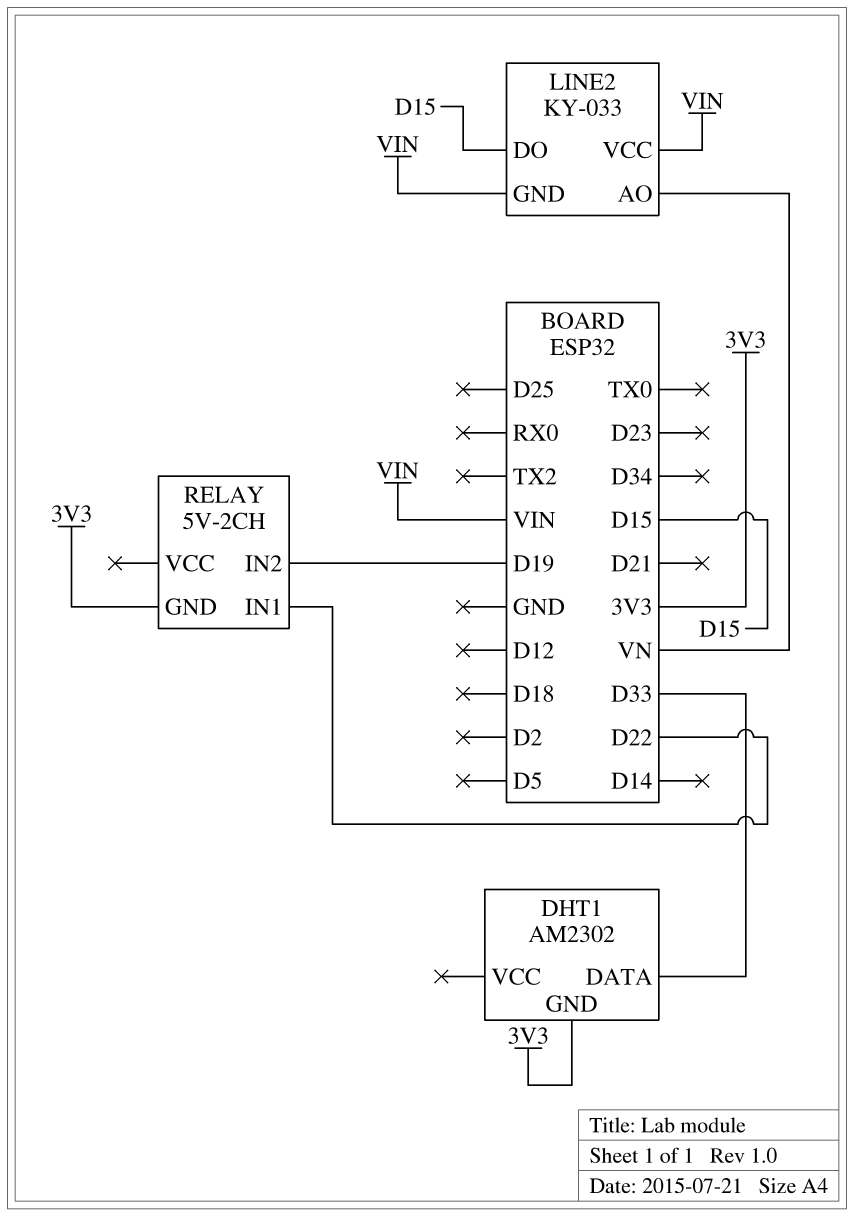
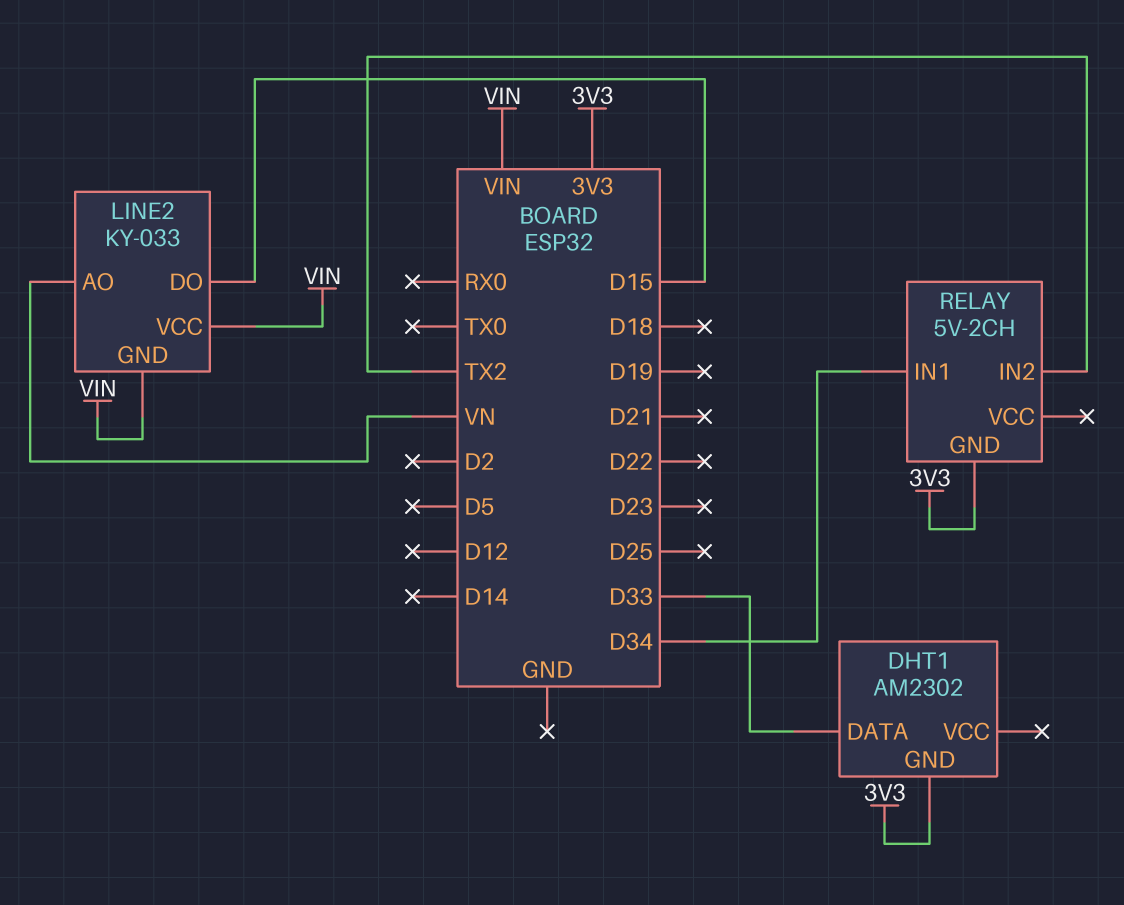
RELAY pin IN1: D22 -> D34
RELAY pin IN2: D19 -> TX2

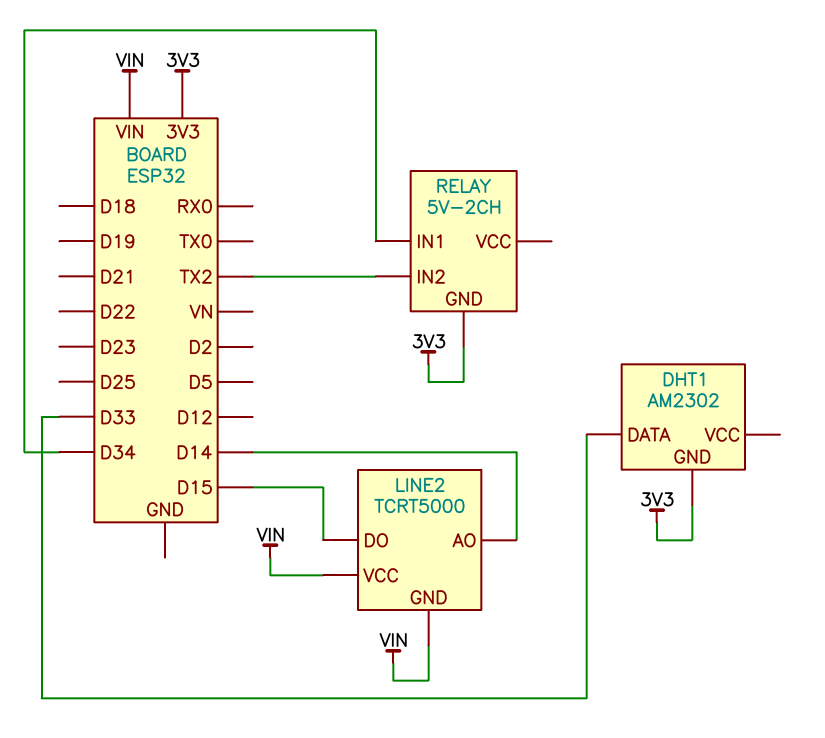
LINE2: KY-033 -> TCRT5000
LINE2 pin AO: VN -> D14

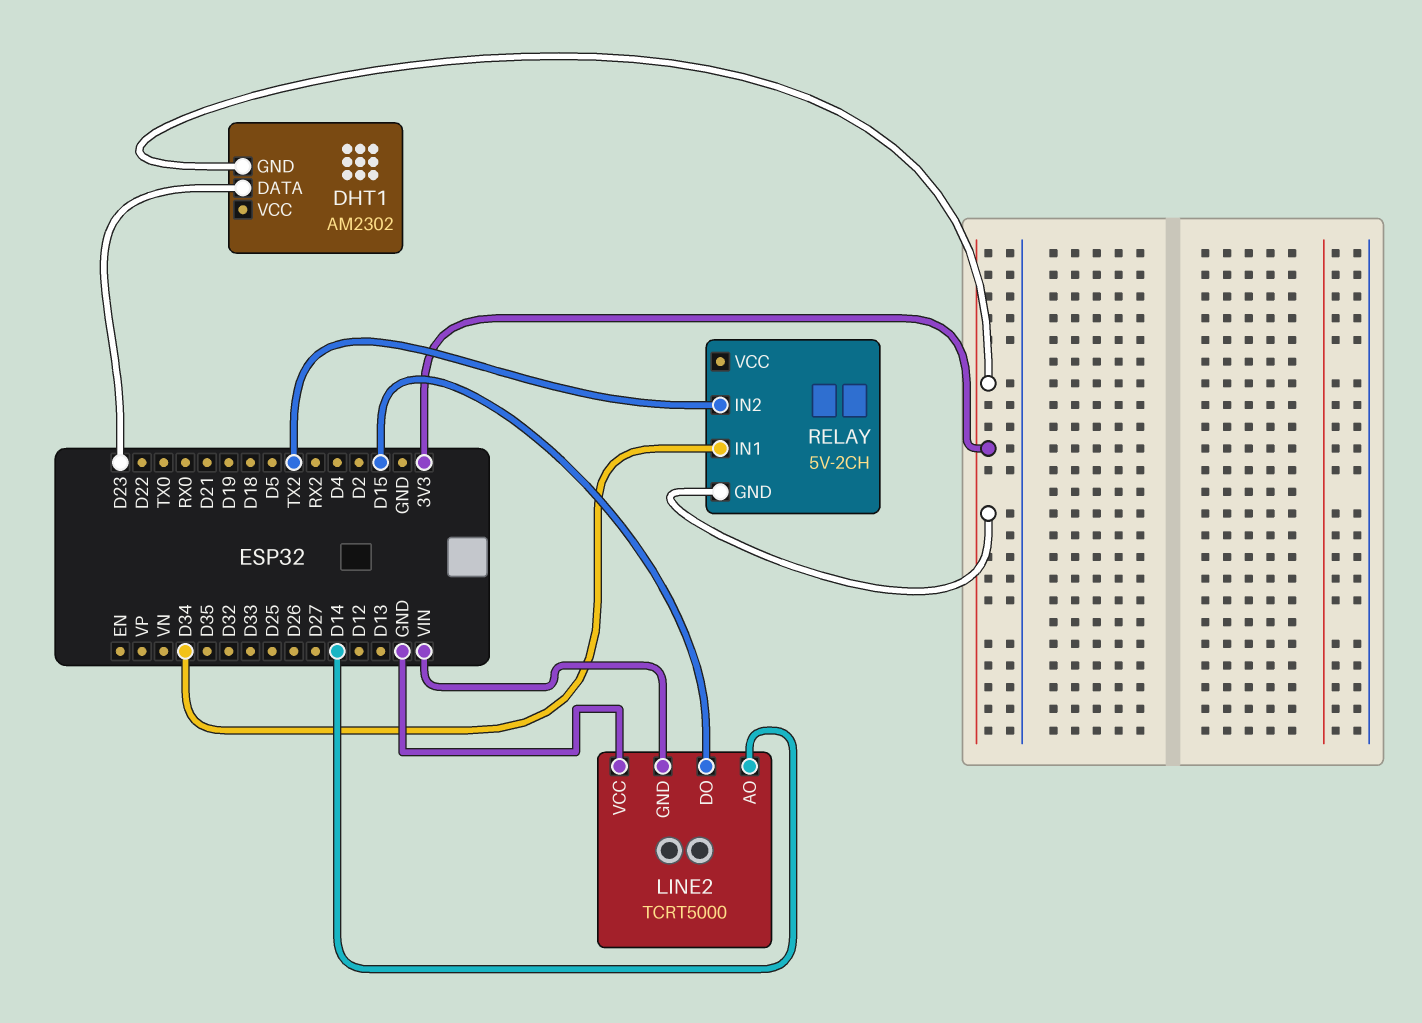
DHT1 pin DATA: D33 -> D23
LINE2 pin VCC: VIN -> GND

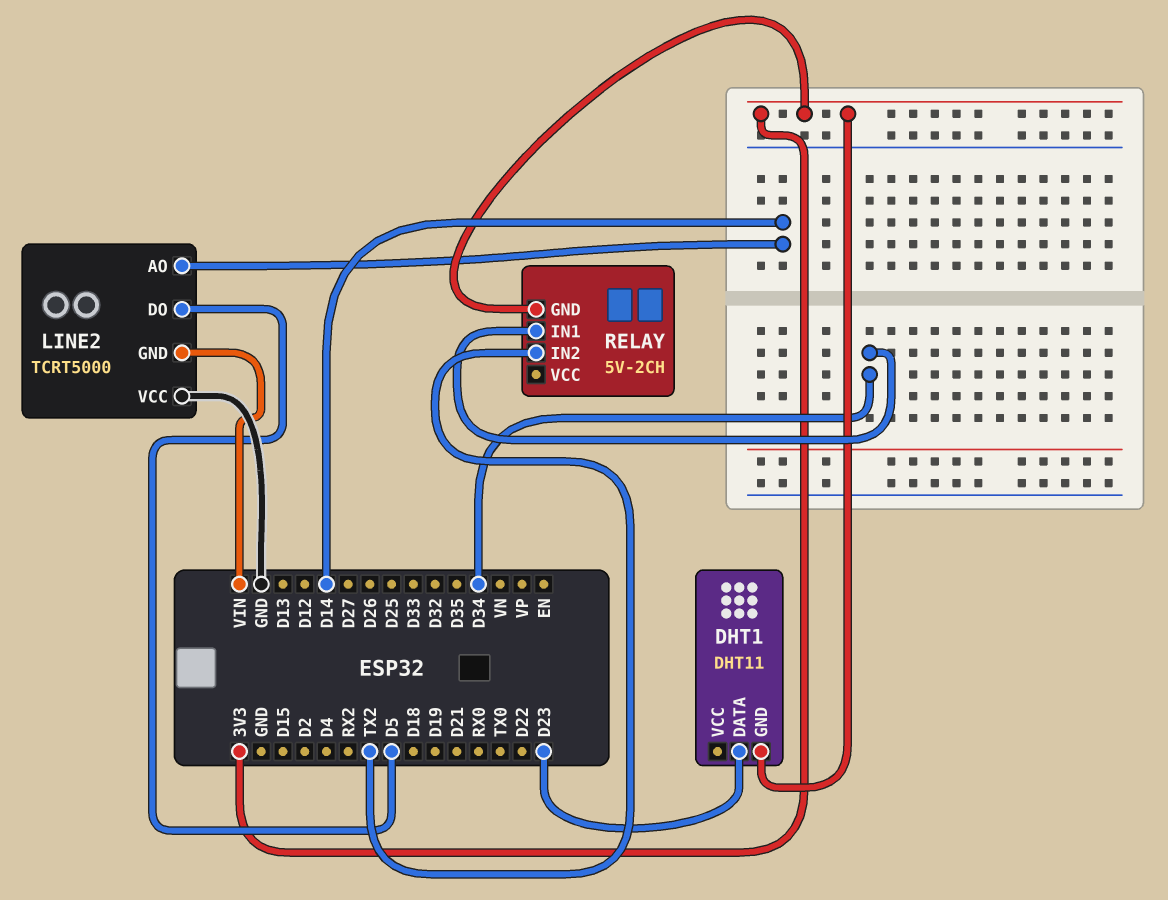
DHT1: AM2302 -> DHT11
LINE2 pin DO: D15 -> D5

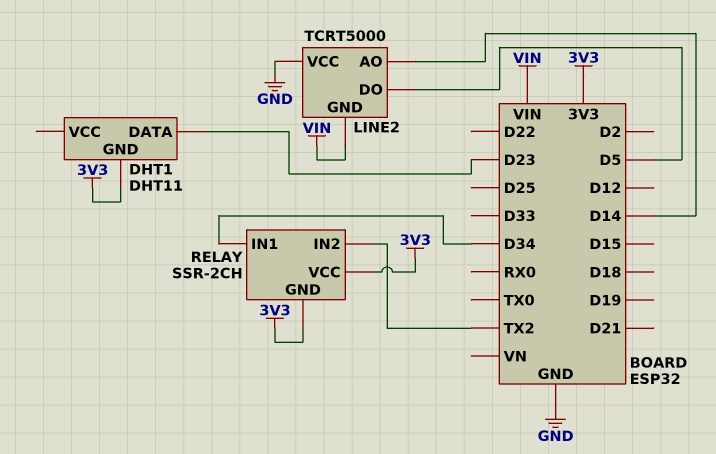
RELAY: 5V-2CH -> SSR-2CH
RELAY pin VCC: none -> 3V3

